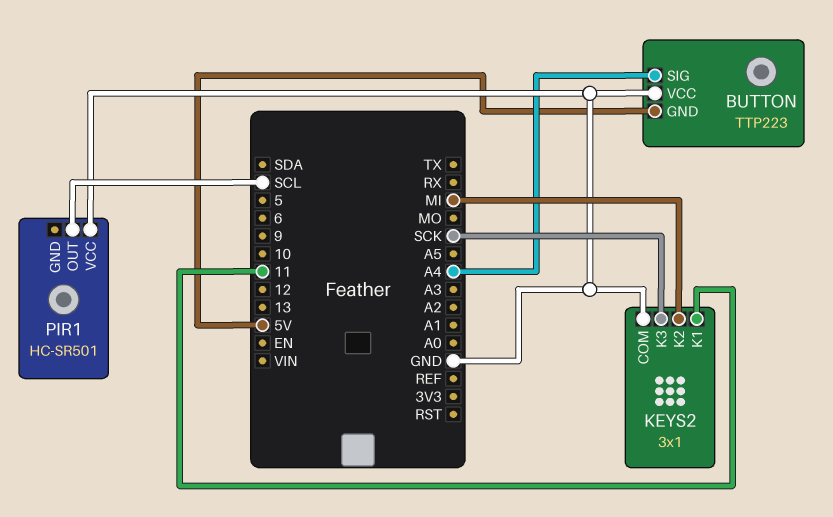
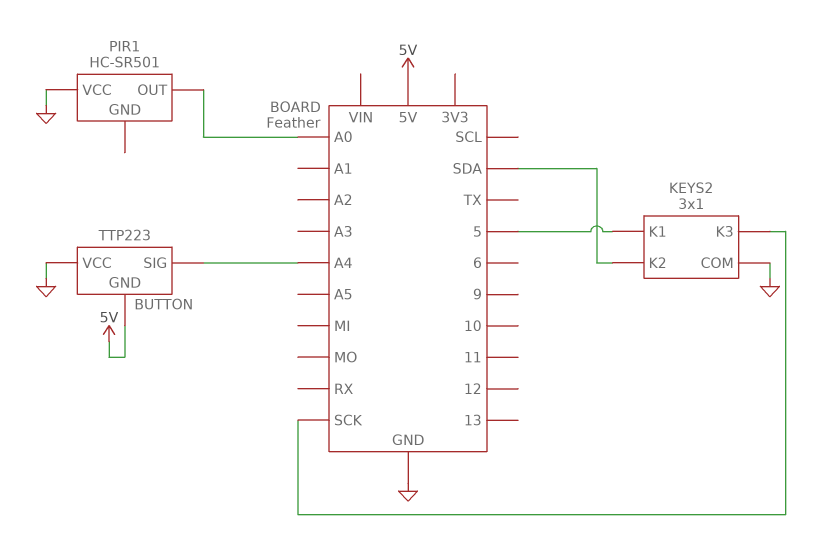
KEYS2 pin K1: 11 -> 5
KEYS2 pin K2: MI -> SDA
PIR1 pin OUT: SCL -> A0

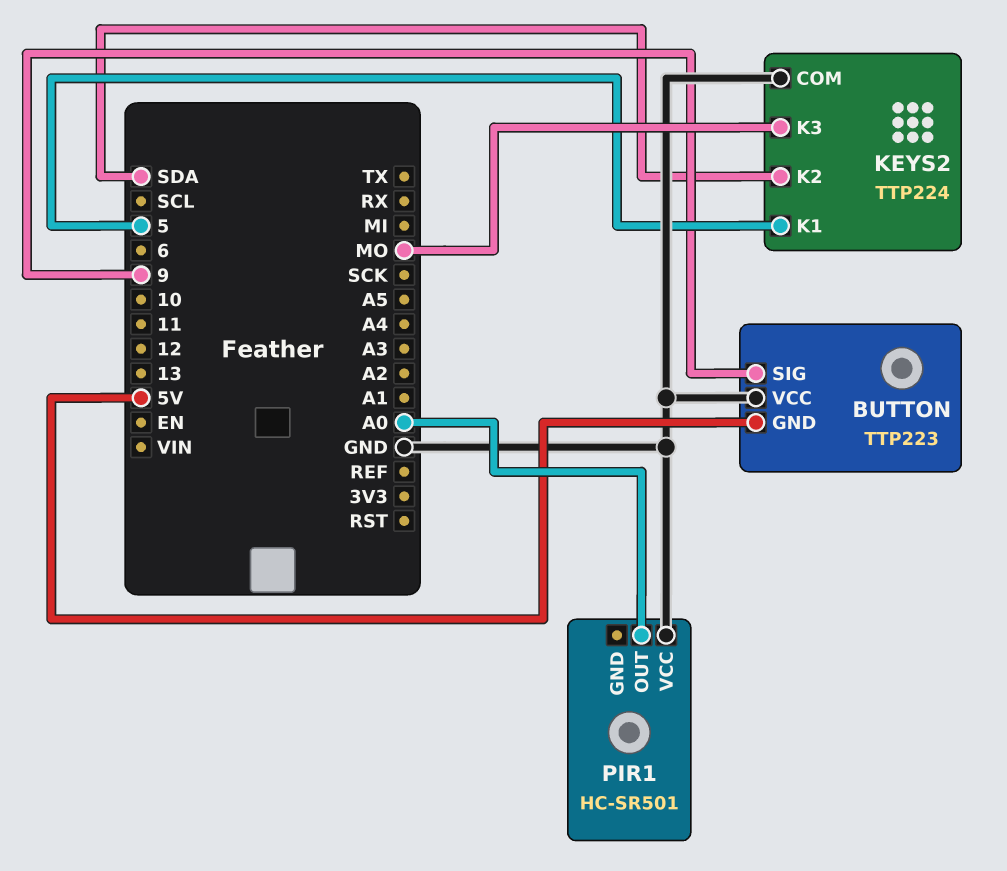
BUTTON pin SIG: A4 -> 9
KEYS2: 3x1 -> TTP224
KEYS2 pin K3: SCK -> MO

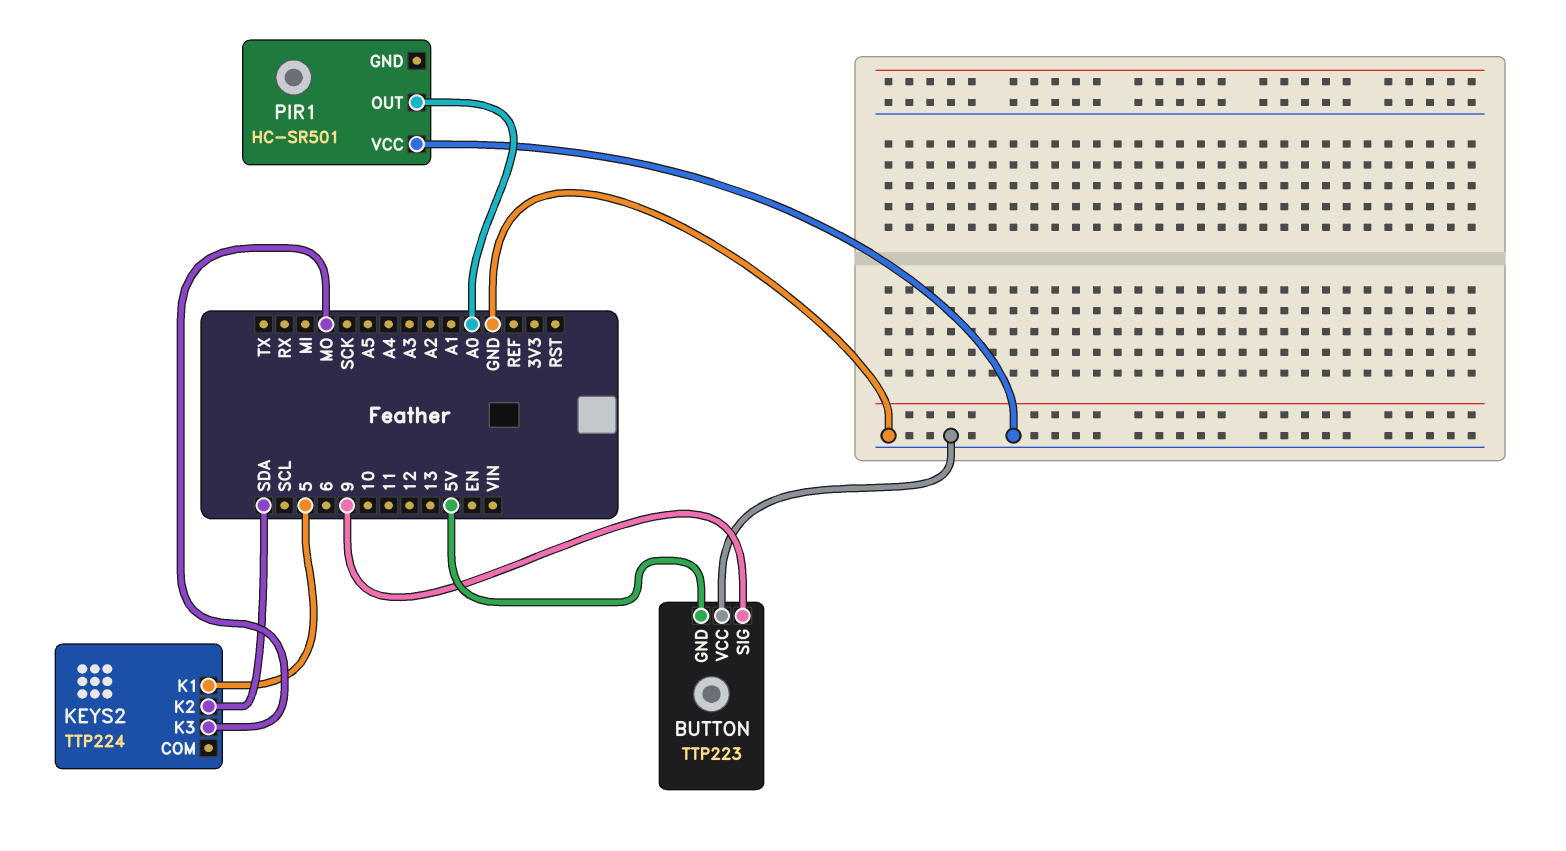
KEYS2 pin COM: GND -> none

